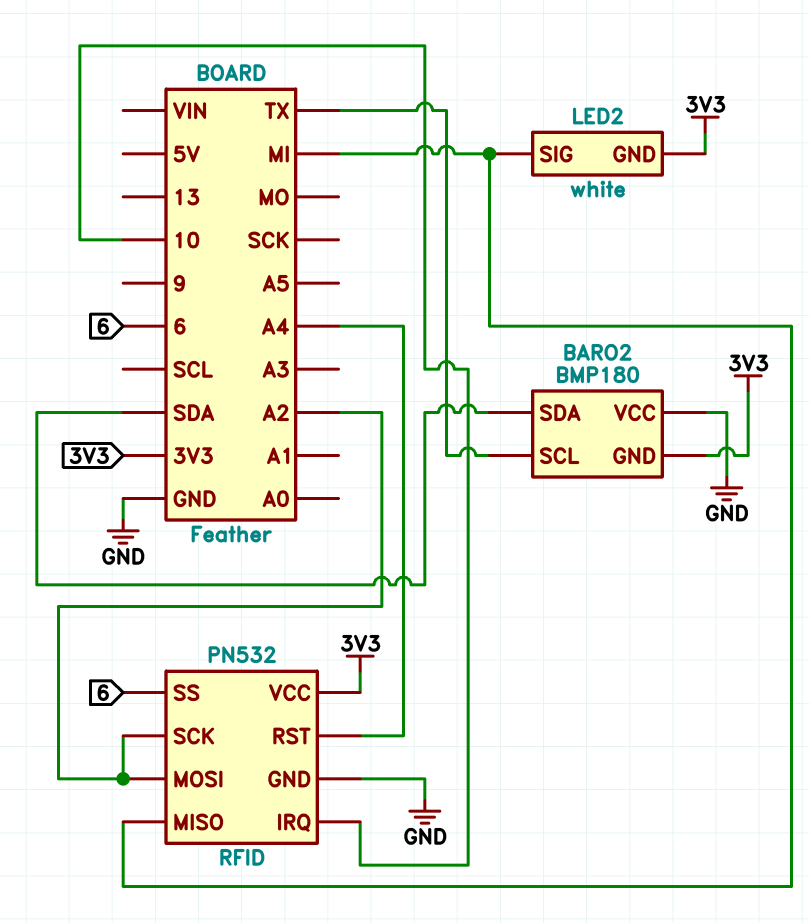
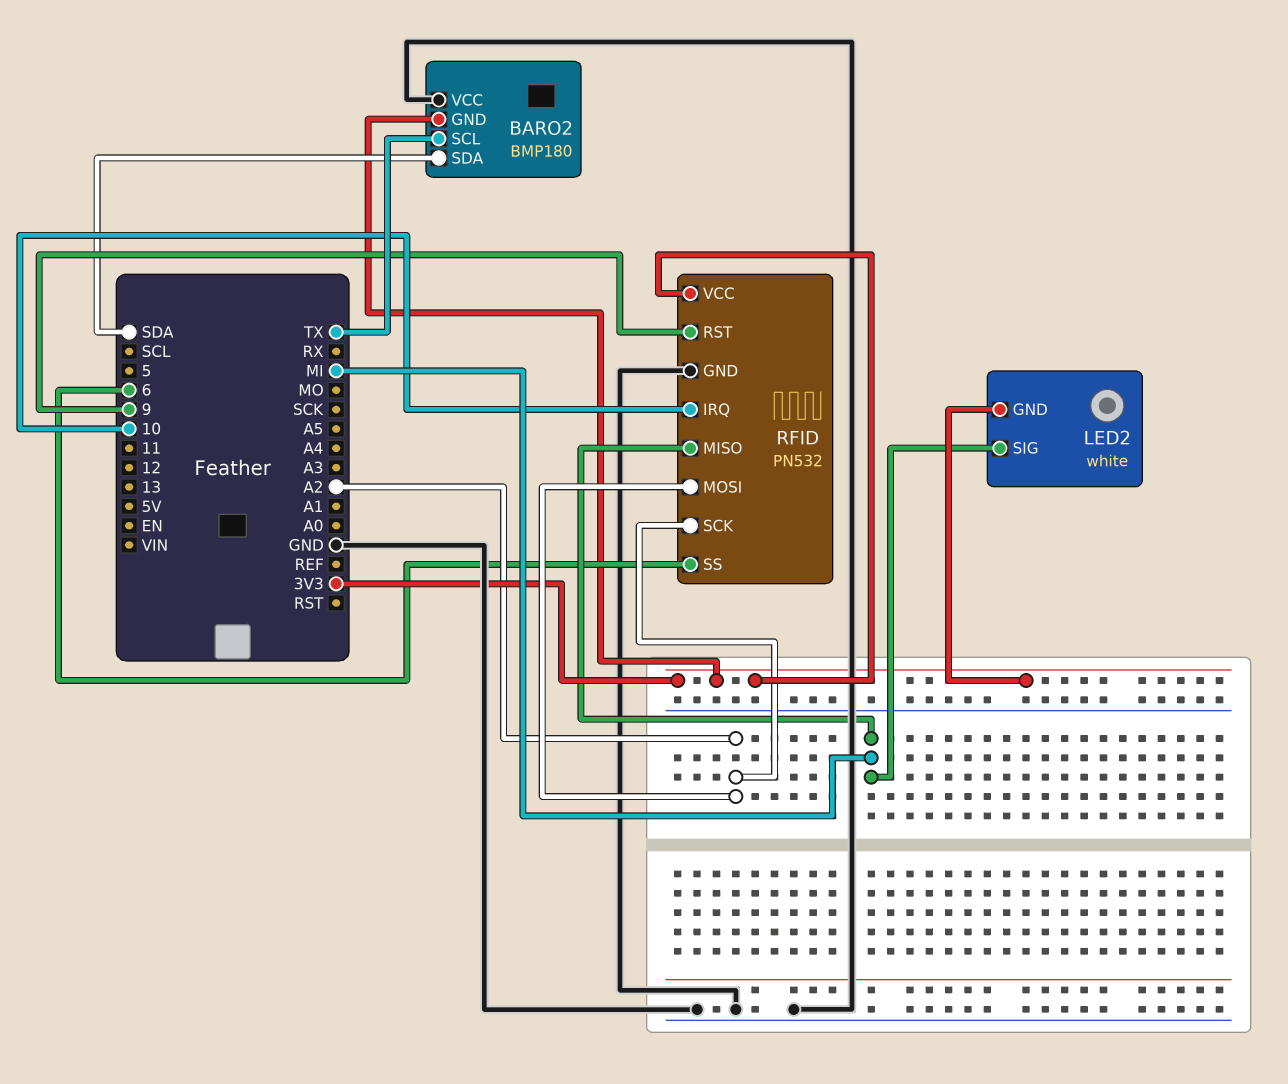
RFID pin RST: A4 -> 9

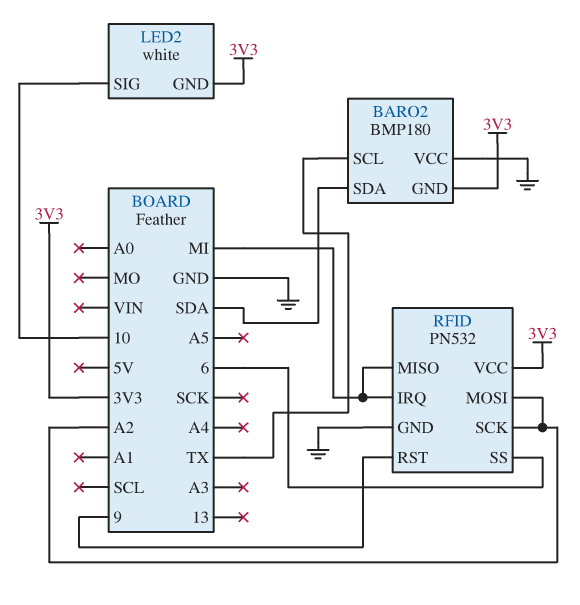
LED2 pin SIG: MI -> 10
RFID pin IRQ: 10 -> MI

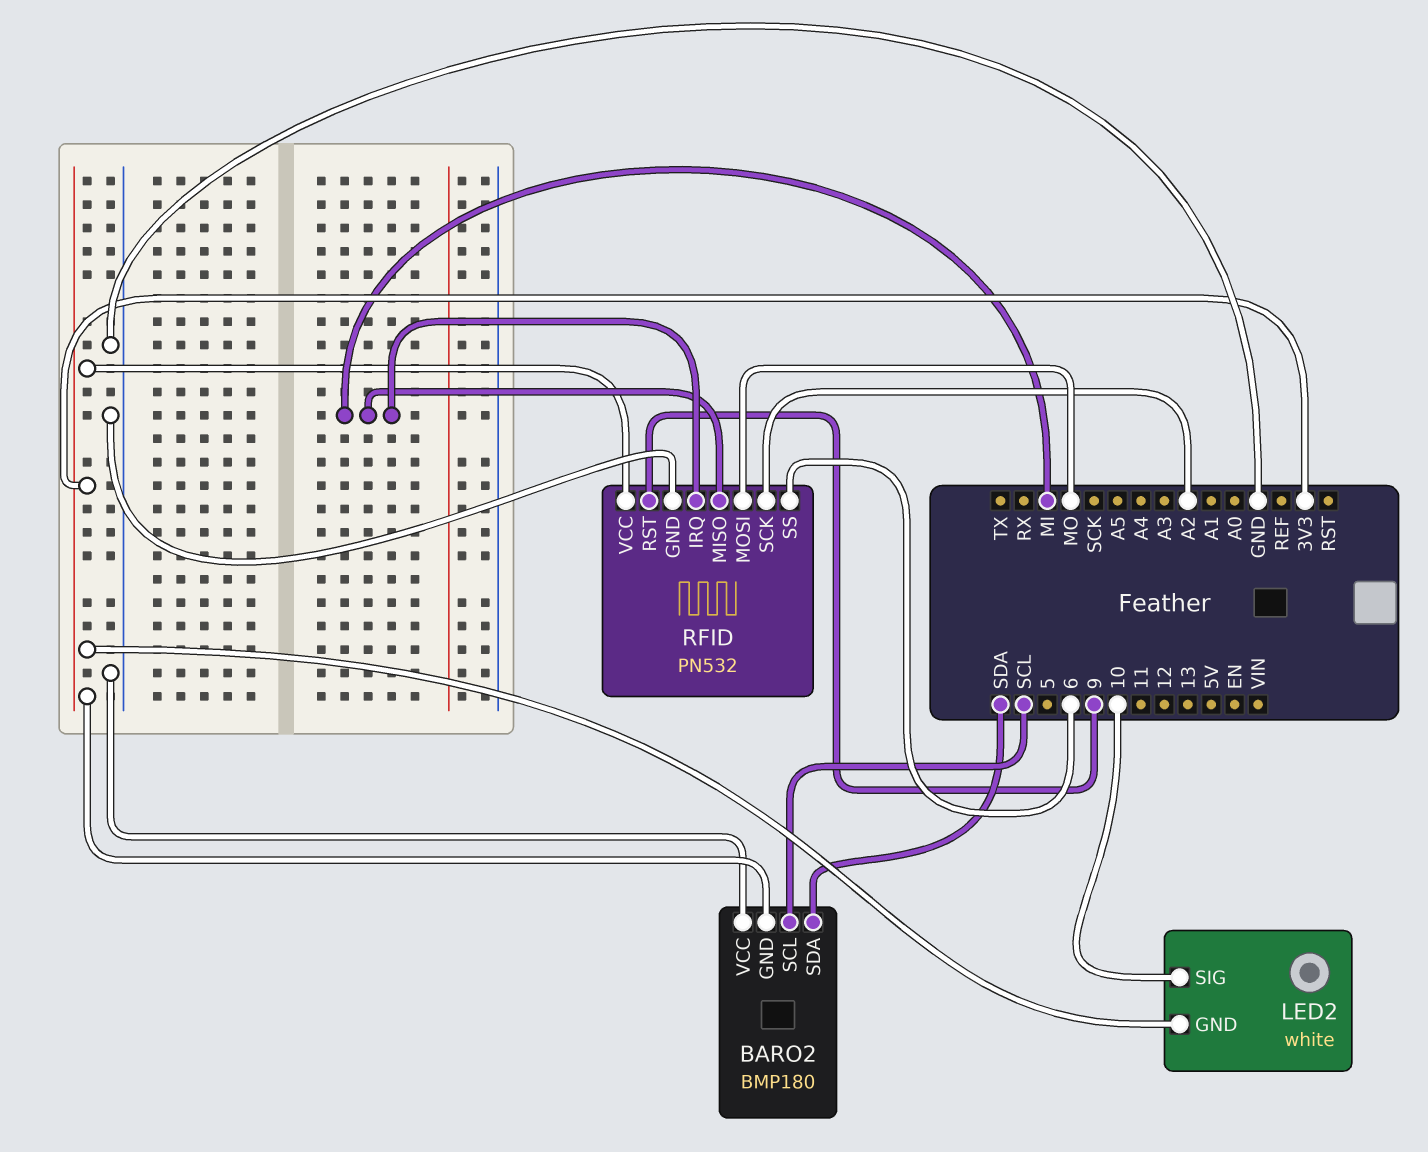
BARO2 pin SCL: TX -> SCL
RFID pin MOSI: A2 -> MO

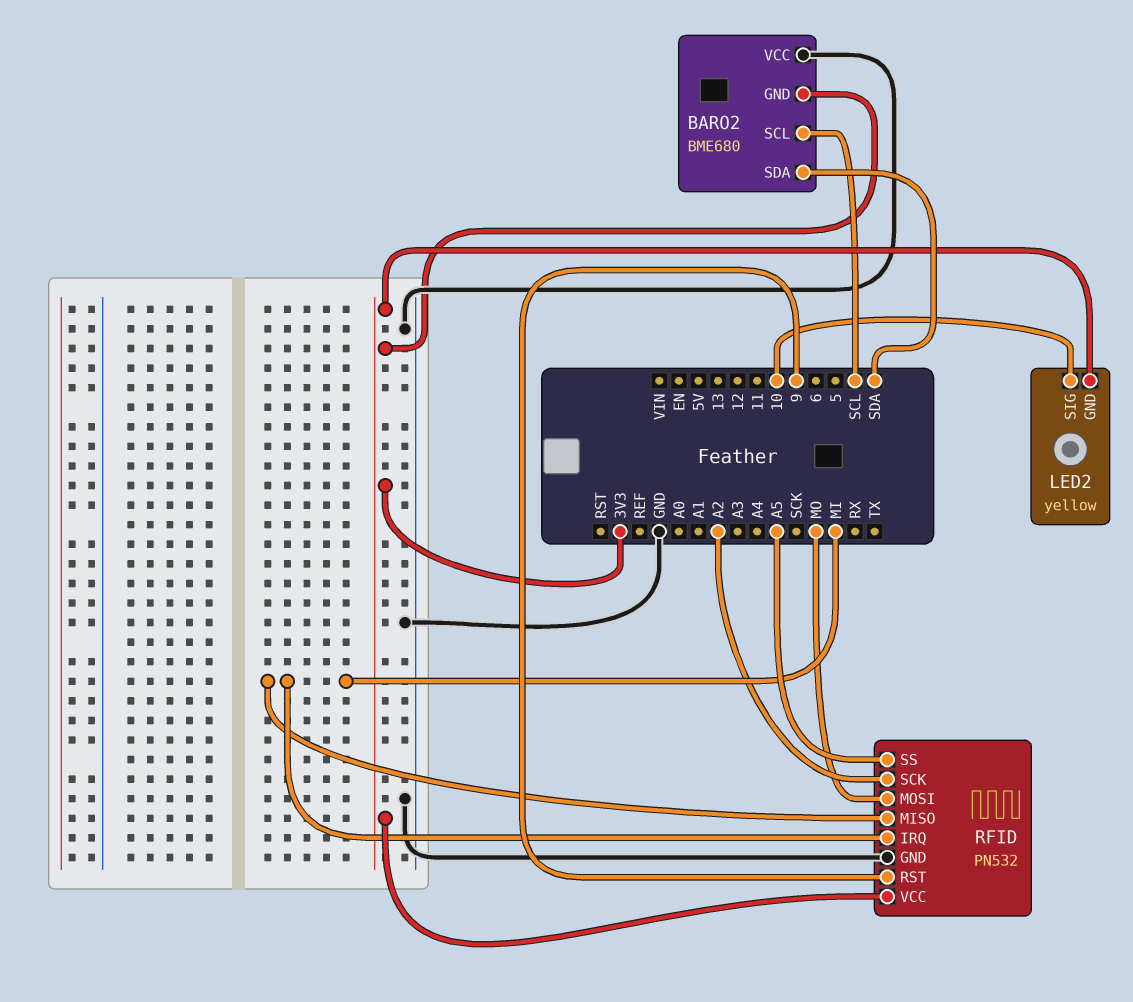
BARO2: BMP180 -> BME680
LED2: white -> yellow
RFID pin SS: 6 -> A5

